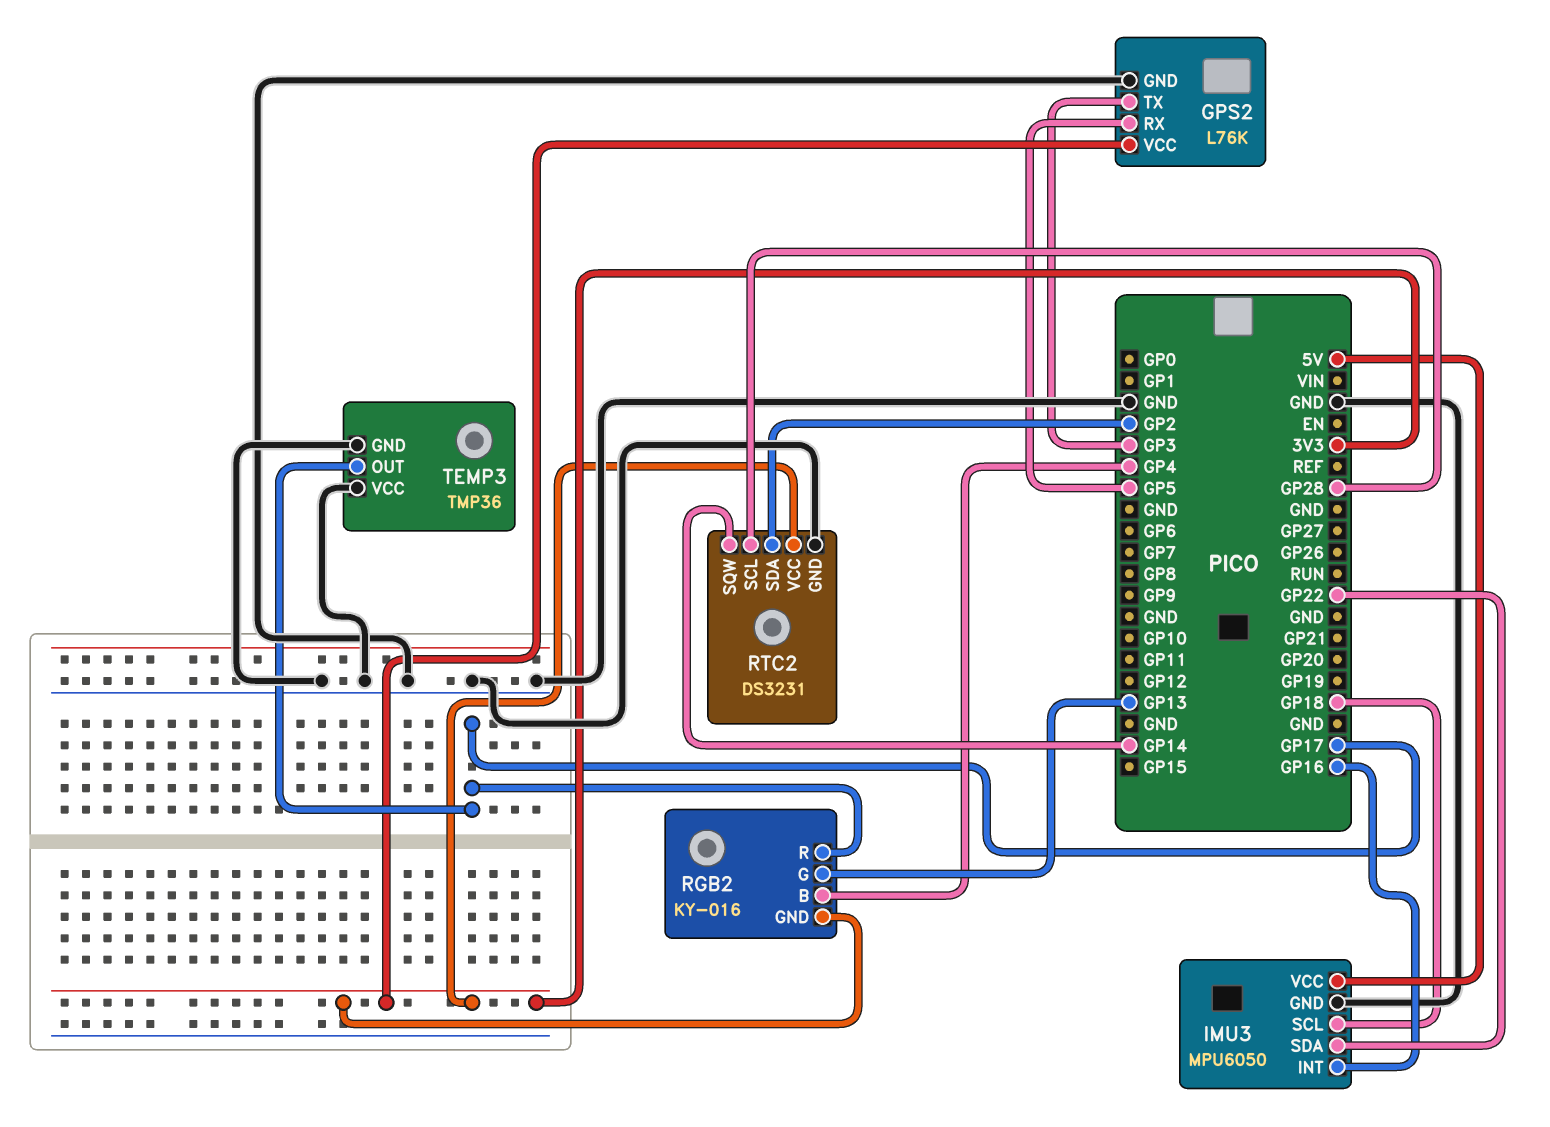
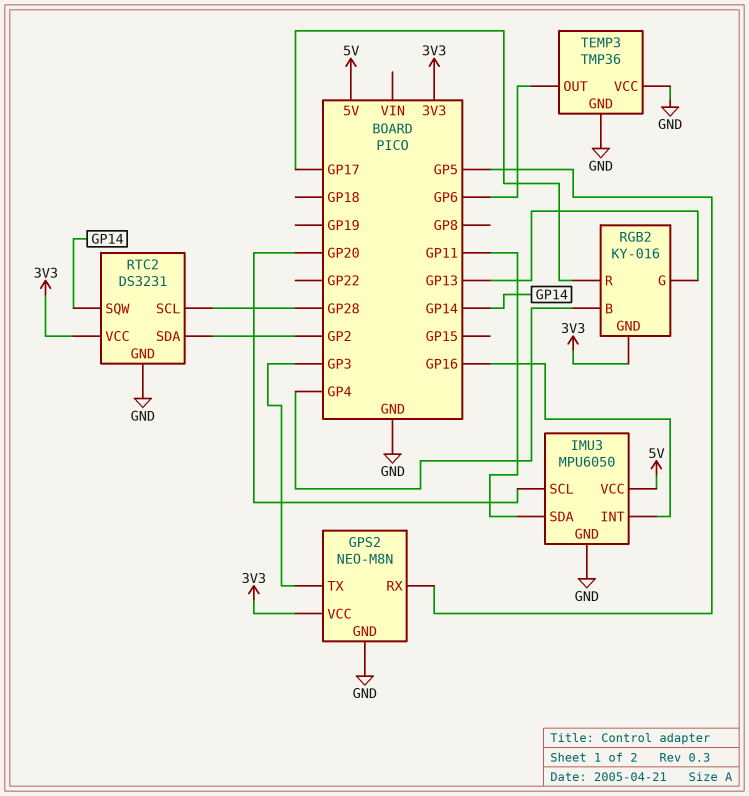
GPS2: L76K -> NEO-M8N
IMU3 pin SCL: GP18 -> GP20
IMU3 pin SDA: GP22 -> GP11
TEMP3 pin OUT: GP17 -> GP6

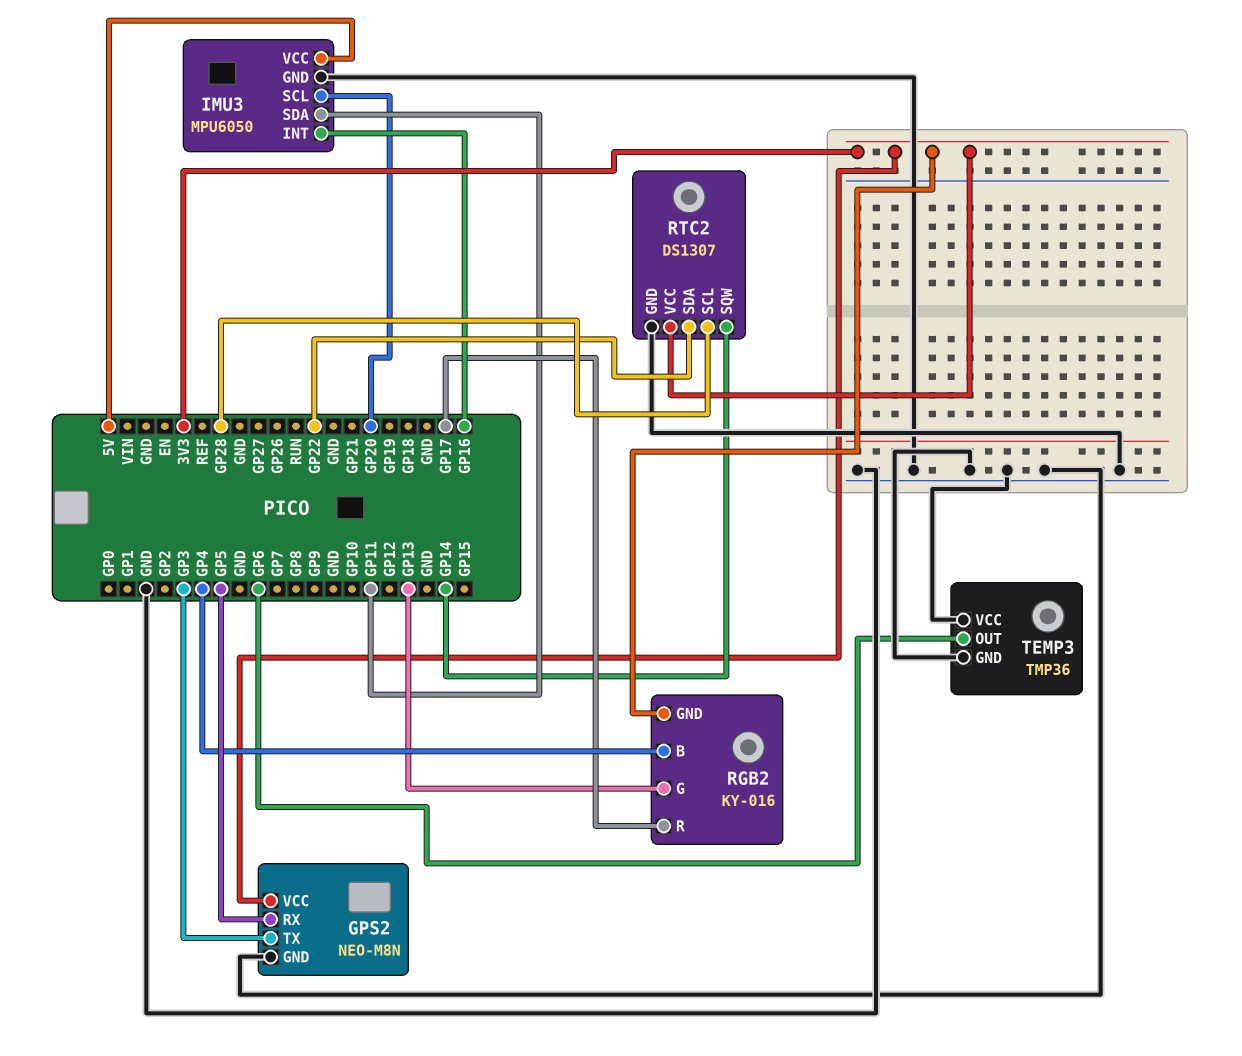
RTC2: DS3231 -> DS1307
RTC2 pin SDA: GP2 -> GP22

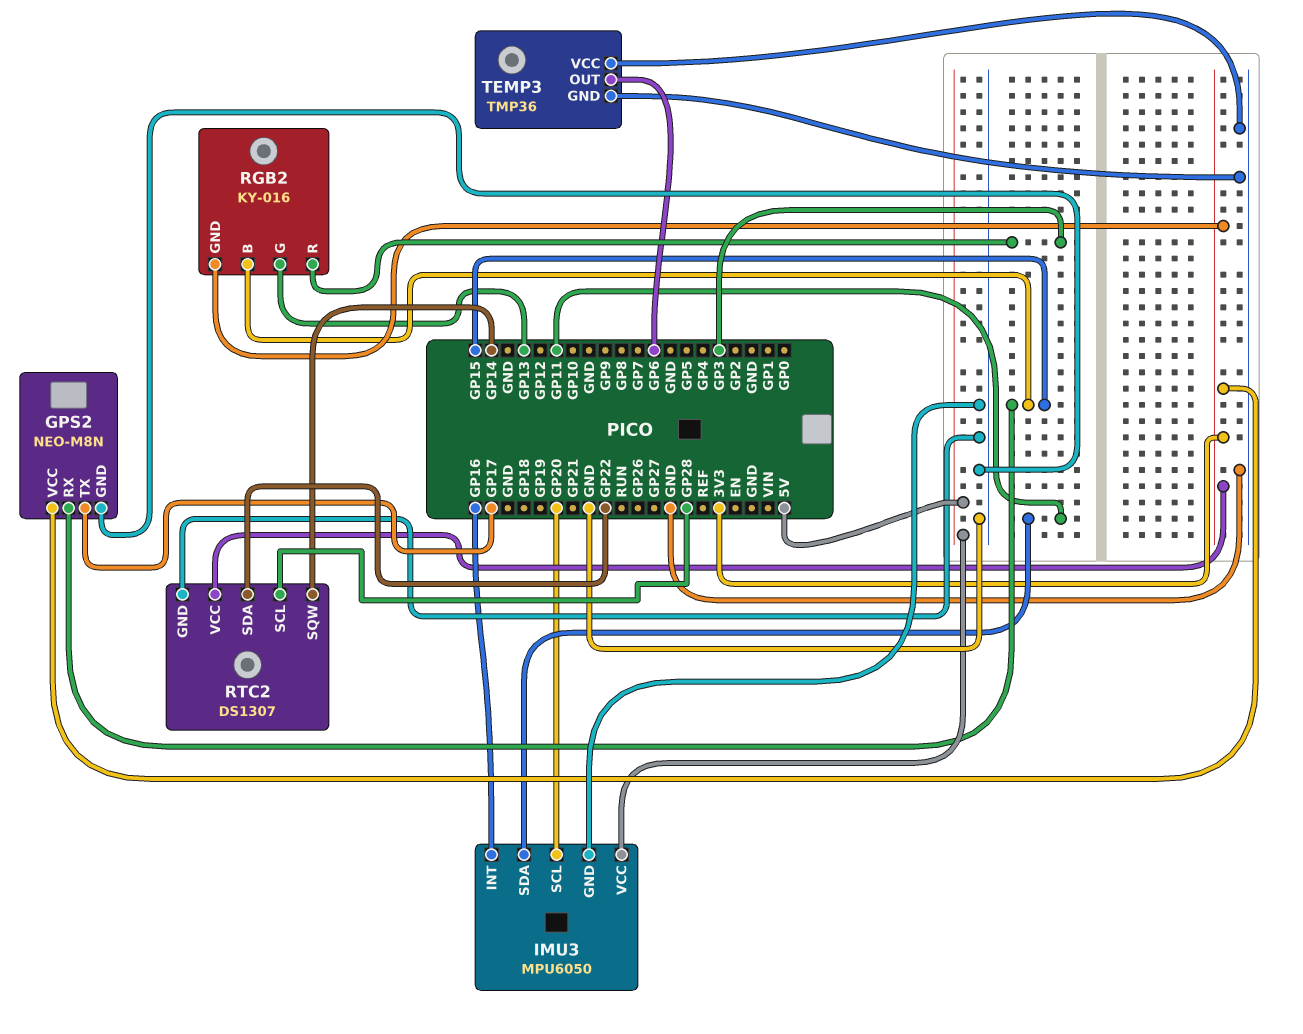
GPS2 pin RX: GP5 -> GP15
GPS2 pin TX: GP3 -> GP17
RGB2 pin B: GP4 -> GP15
RGB2 pin R: GP17 -> GP3

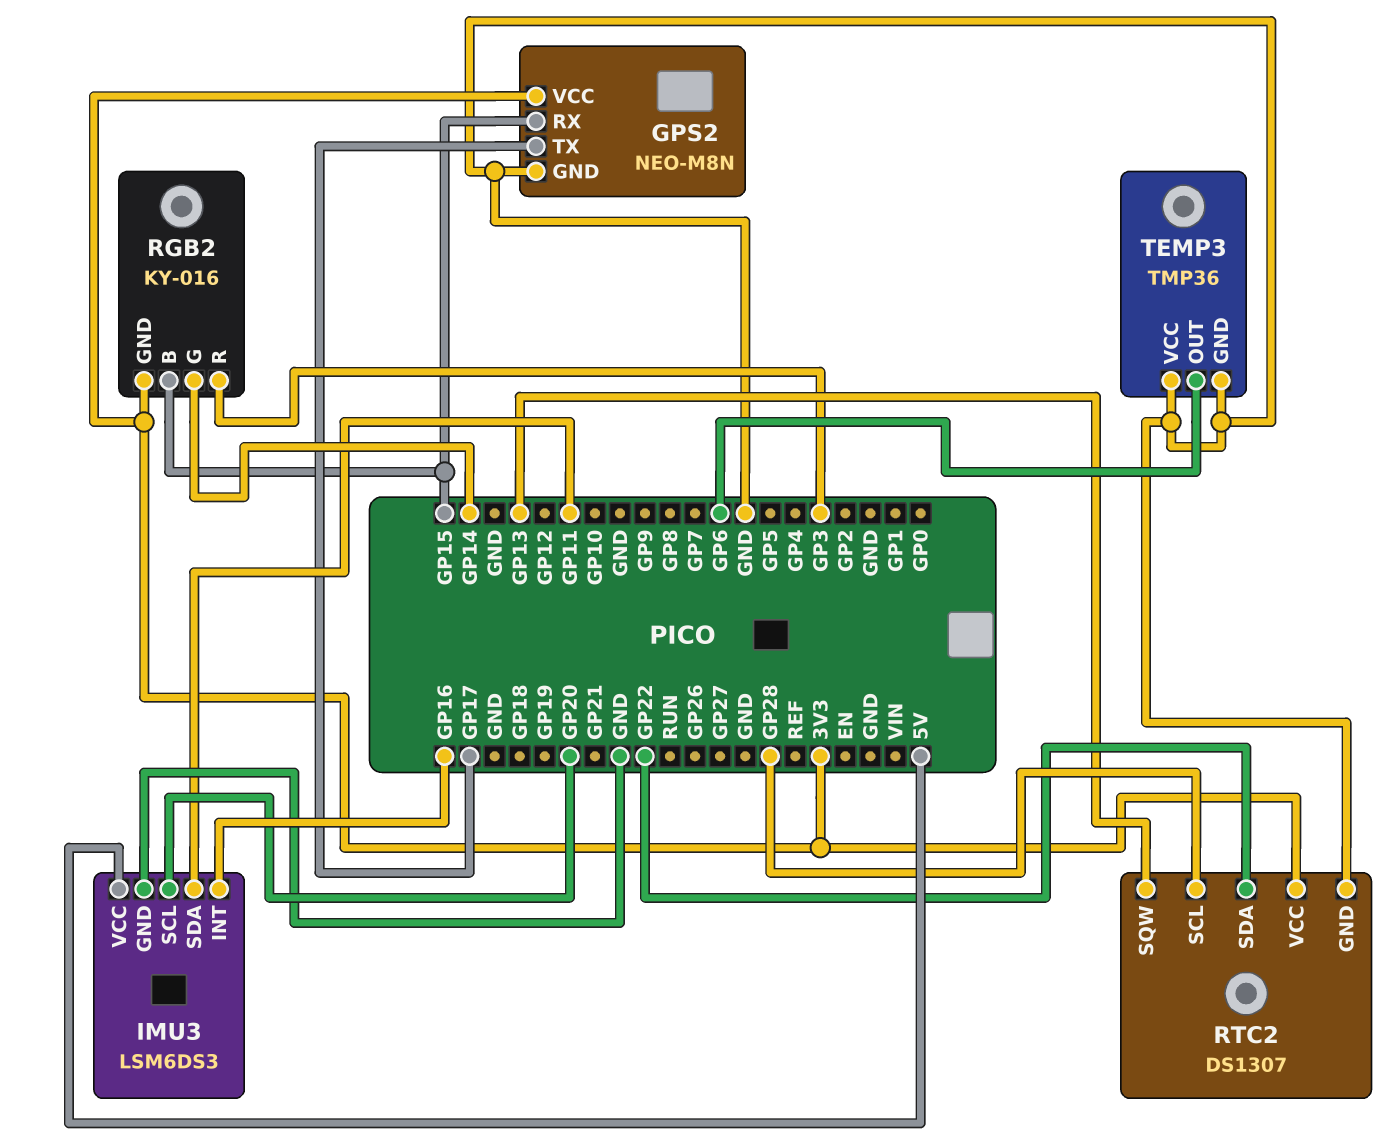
IMU3: MPU6050 -> LSM6DS3
RGB2 pin G: GP13 -> GP14
RTC2 pin SQW: GP14 -> GP13

